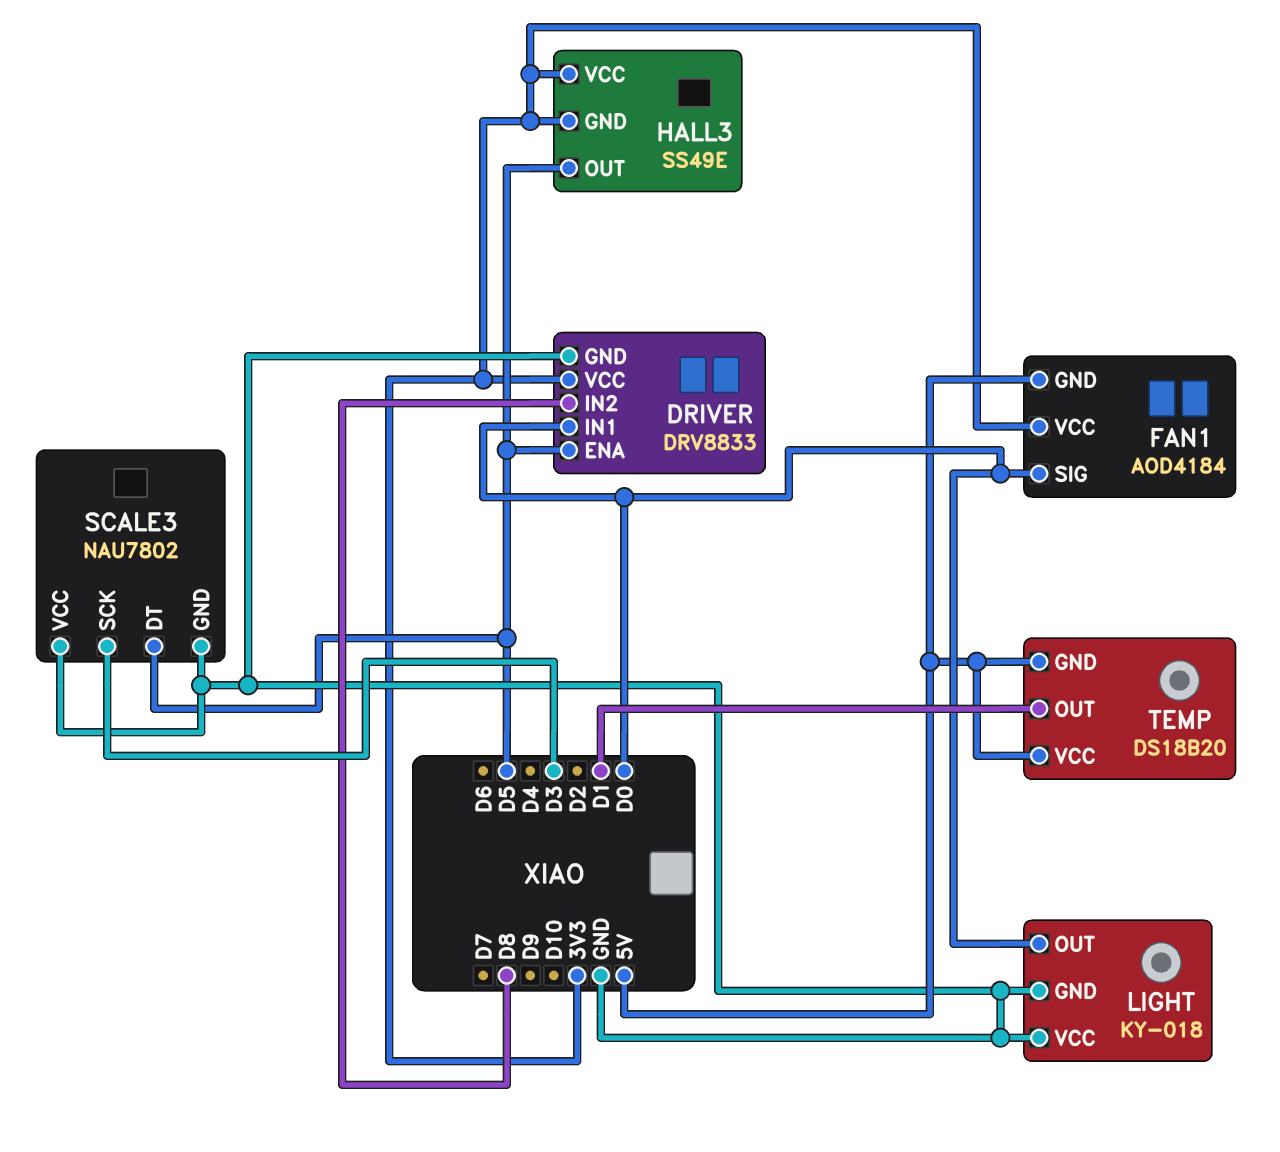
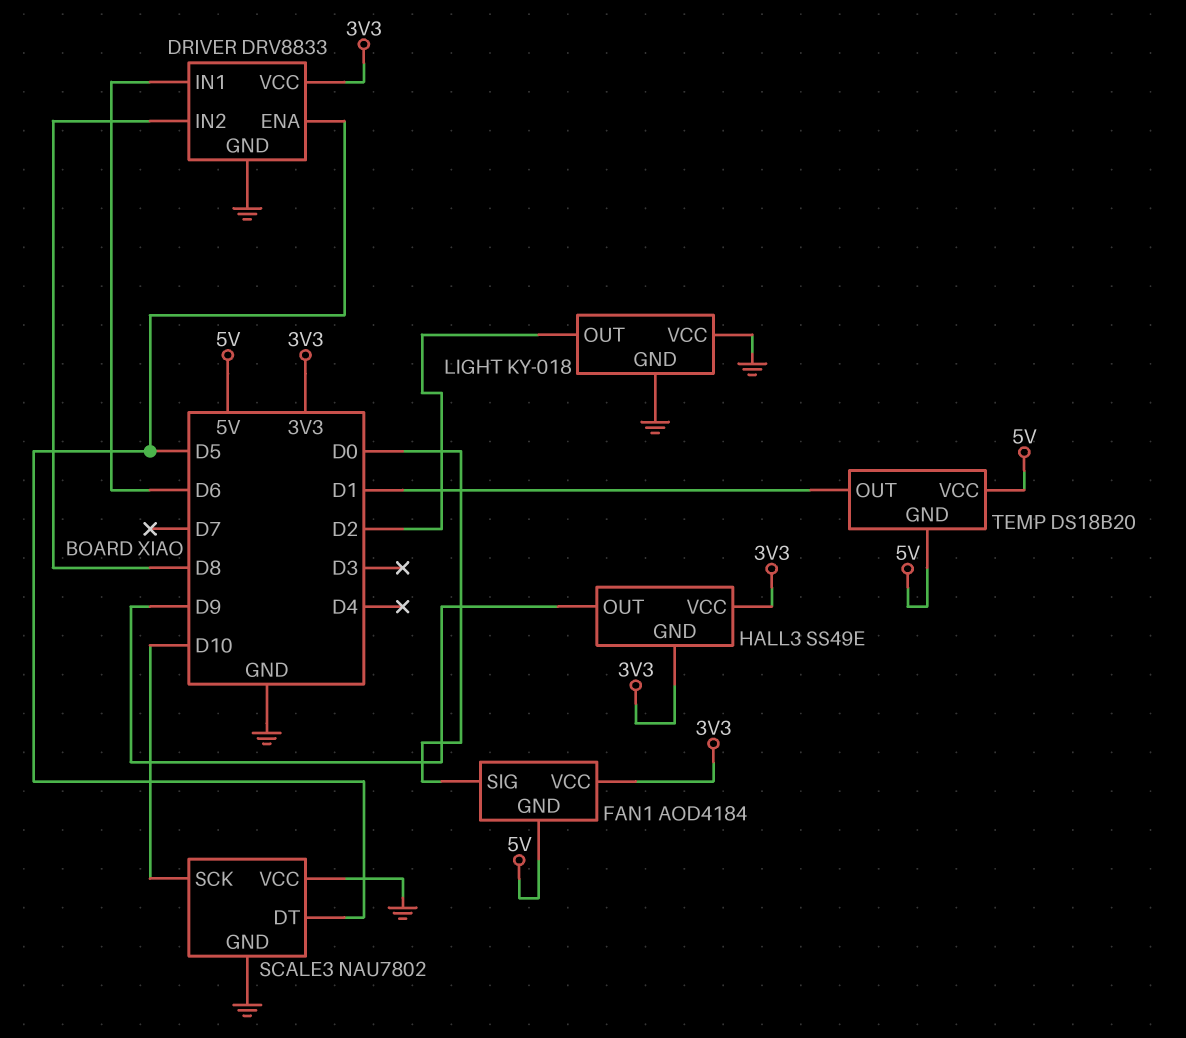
DRIVER pin IN1: D0 -> D6
HALL3 pin OUT: D5 -> D9
LIGHT pin OUT: D0 -> D2
SCALE3 pin SCK: D3 -> D10

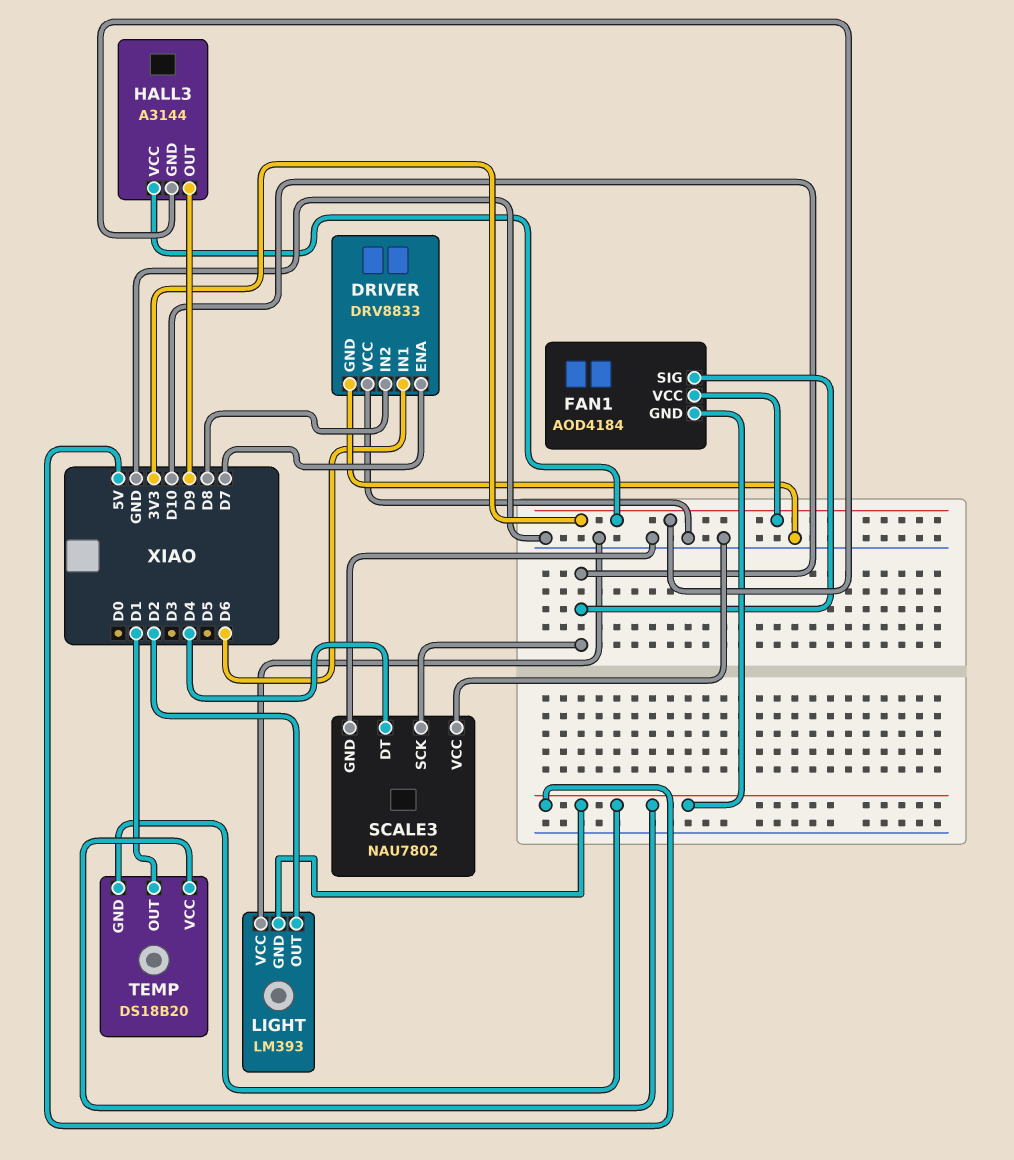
DRIVER pin ENA: D5 -> D7
DRIVER pin VCC: 3V3 -> GND
FAN1 pin SIG: D0 -> D10
HALL3: SS49E -> A3144
LIGHT: KY-018 -> LM393
LIGHT pin GND: GND -> 5V
SCALE3 pin DT: D5 -> D4

